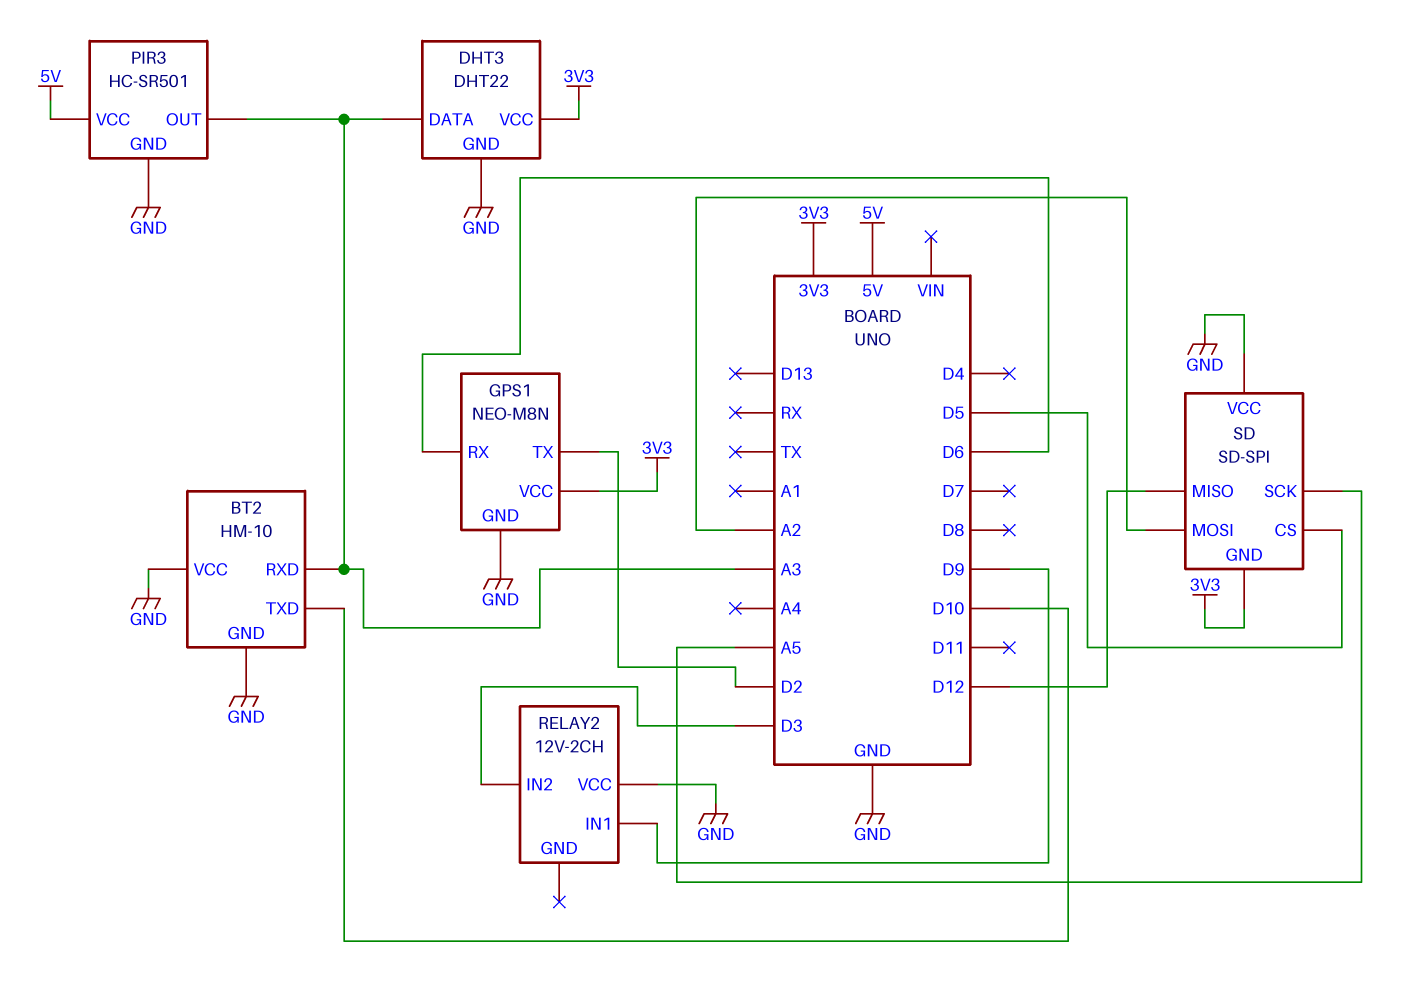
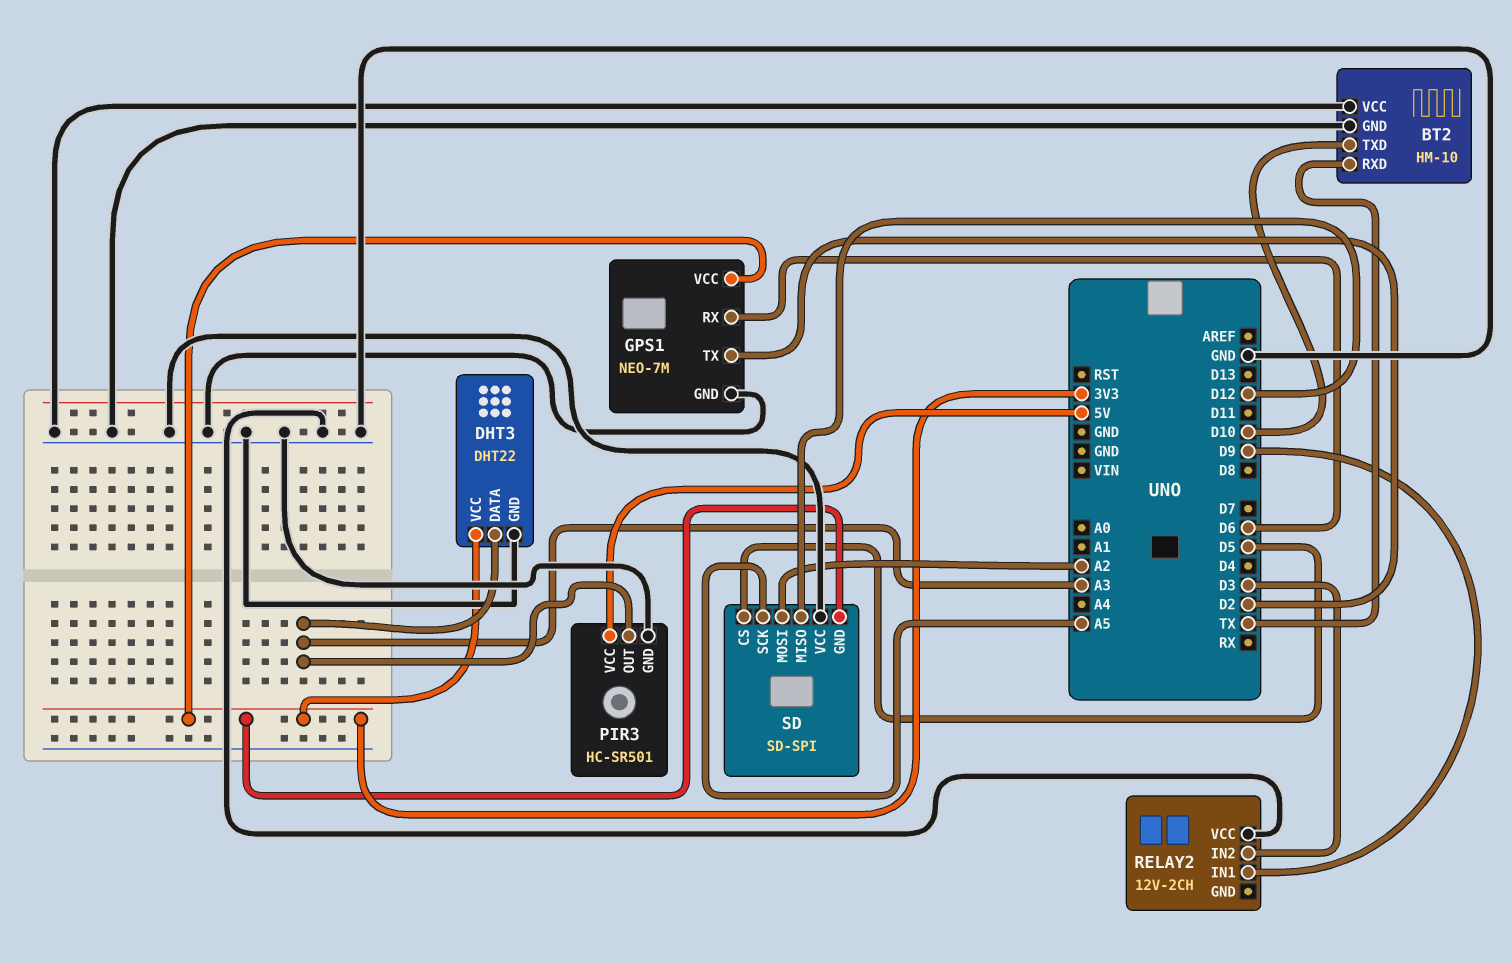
BT2 pin RXD: A3 -> TX
GPS1: NEO-M8N -> NEO-7M

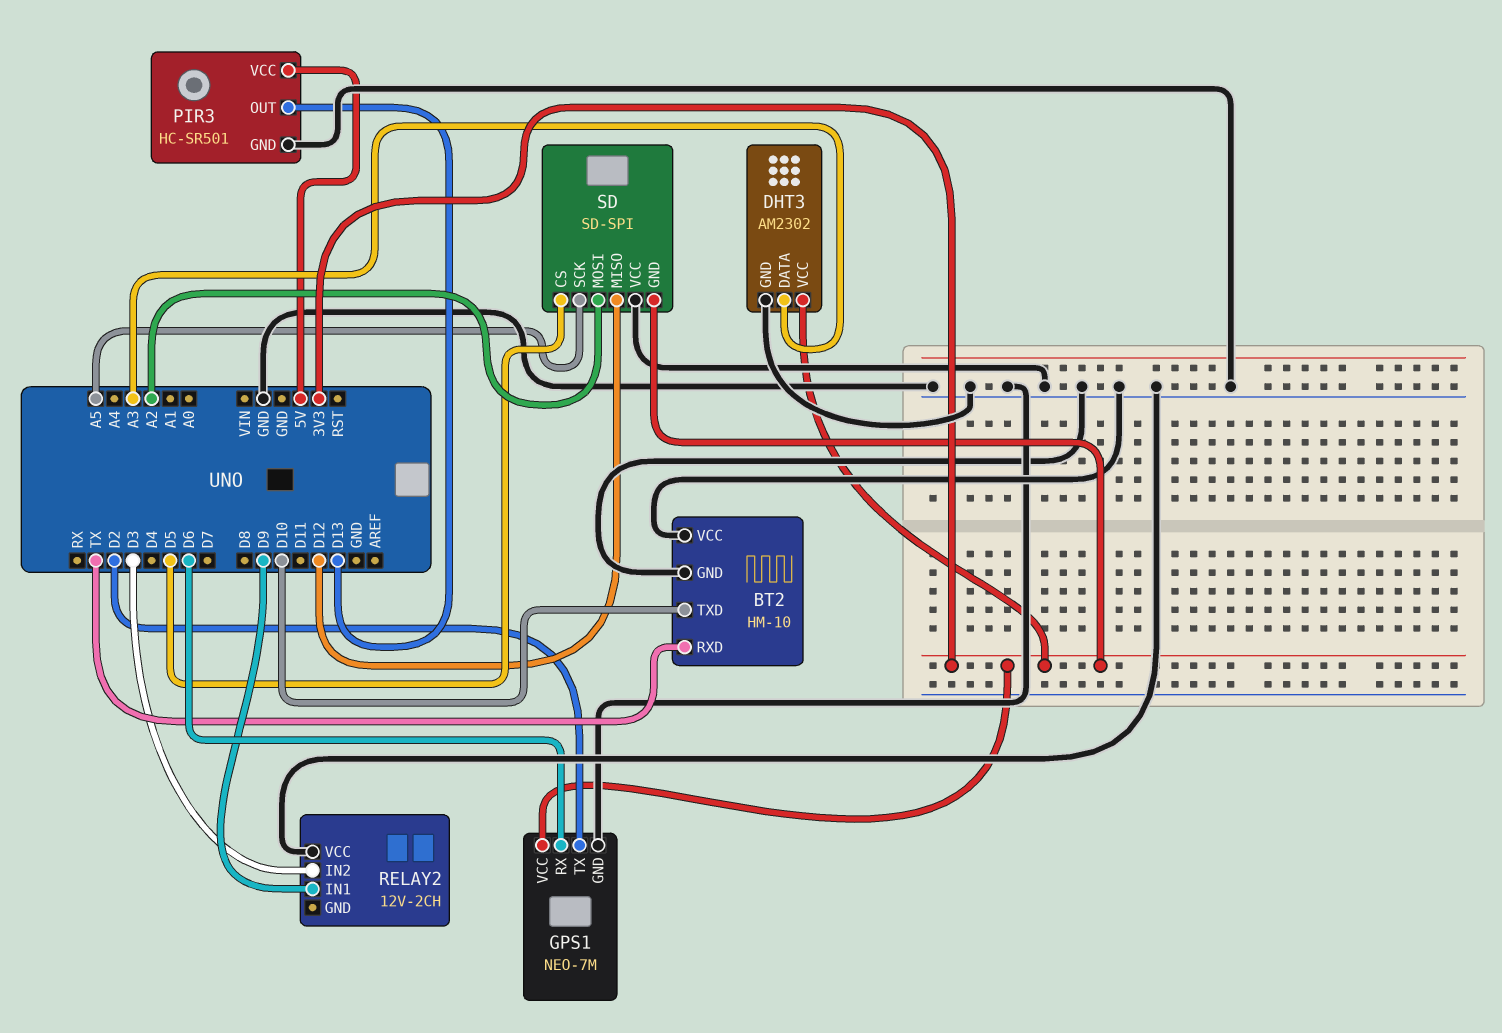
DHT3: DHT22 -> AM2302
PIR3 pin OUT: A3 -> D13

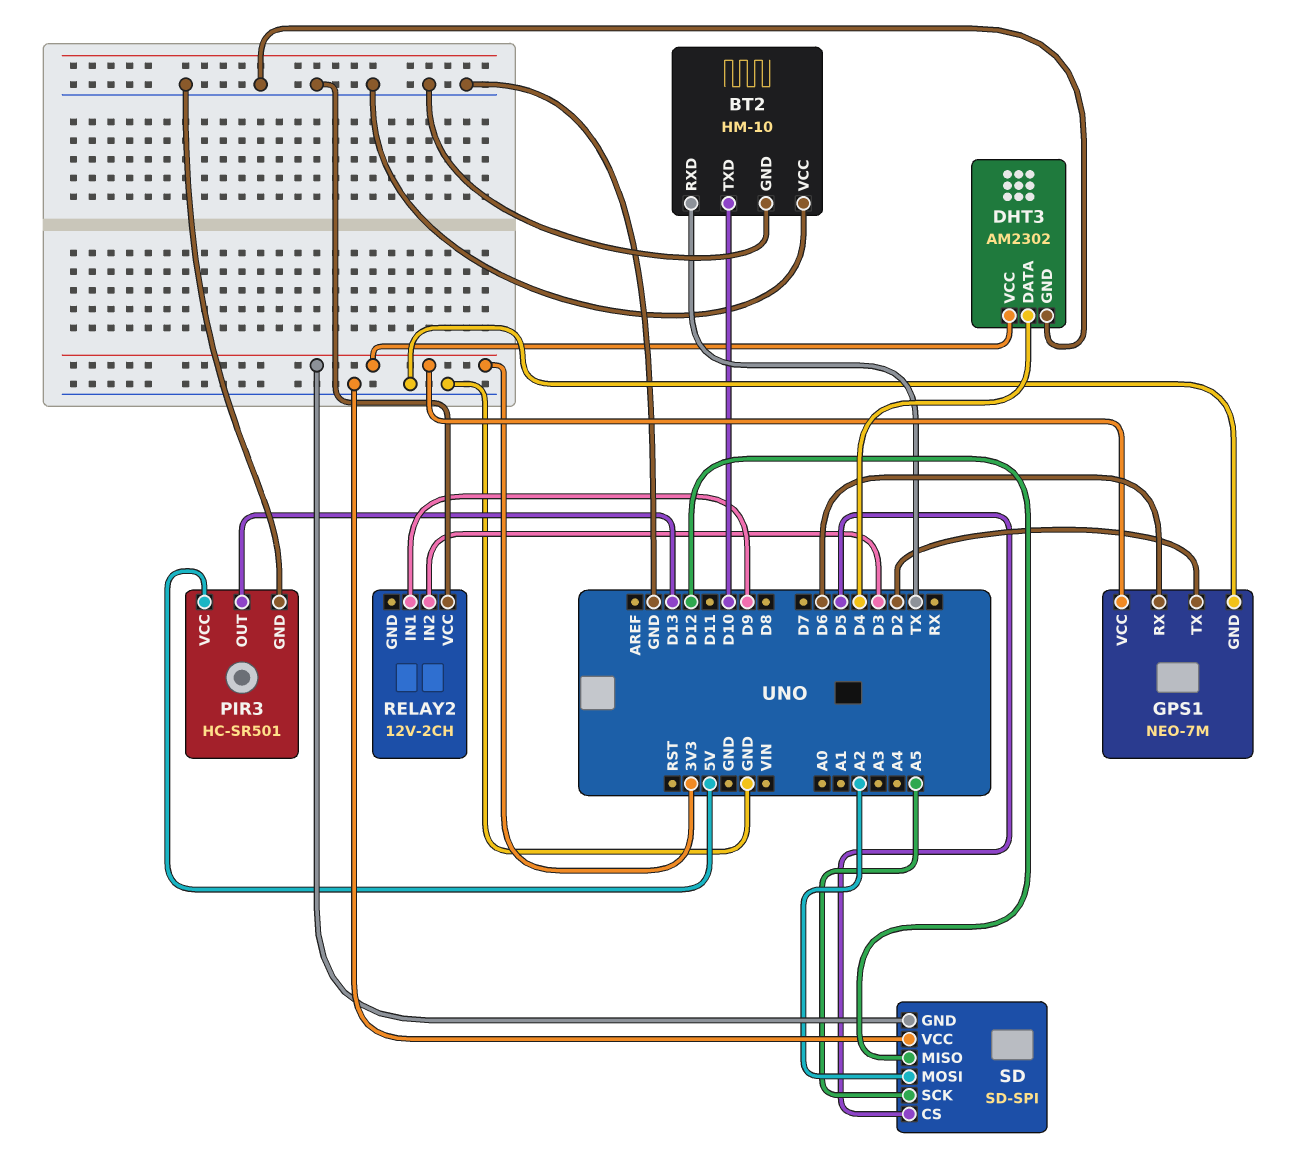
DHT3 pin DATA: A3 -> D4

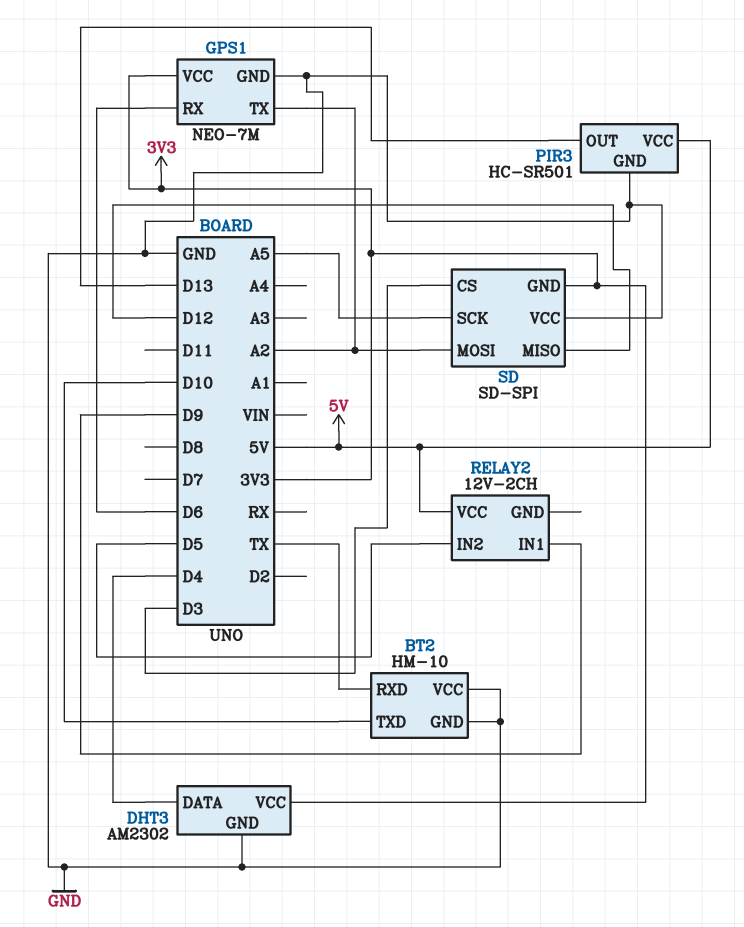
GPS1 pin TX: D2 -> A2
RELAY2 pin IN2: D3 -> D5
RELAY2 pin VCC: GND -> 5V
SD pin CS: D5 -> D3

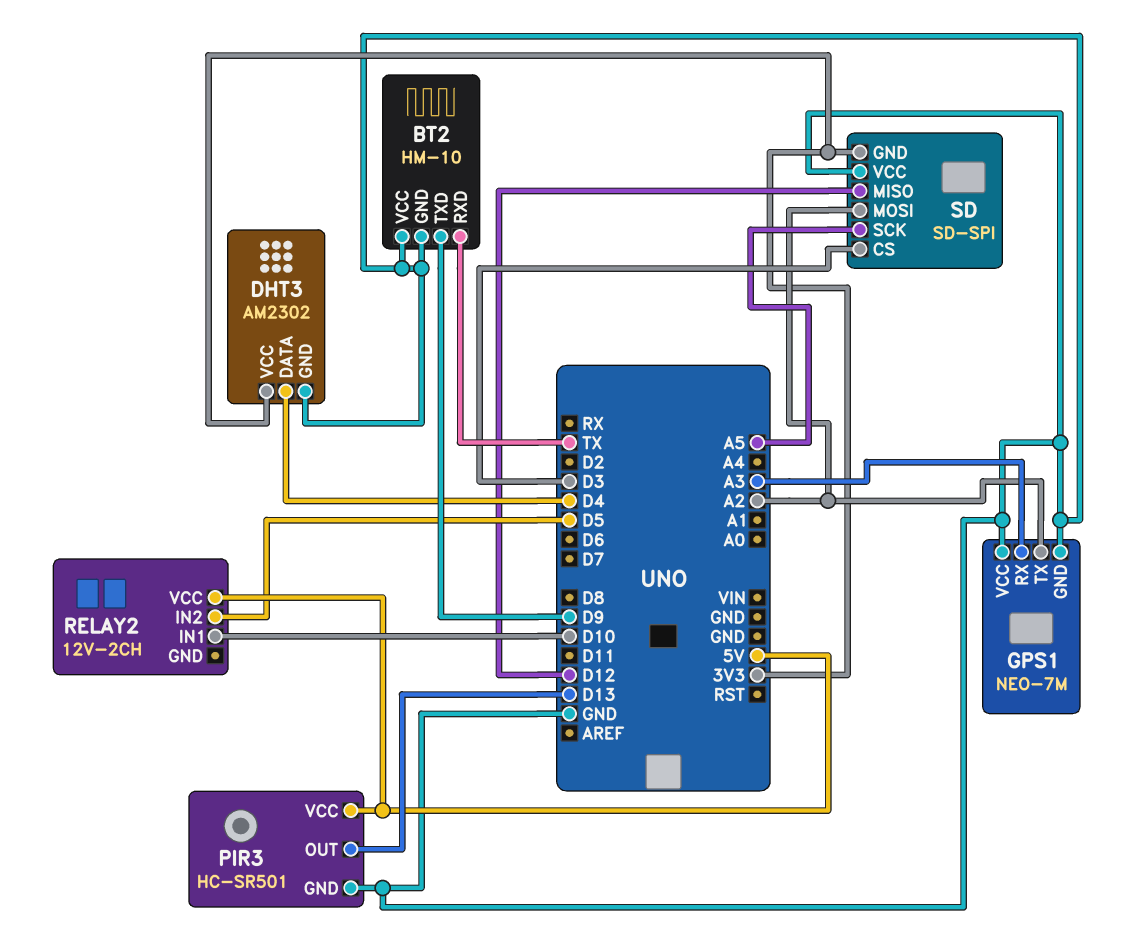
BT2 pin TXD: D10 -> D9
GPS1 pin RX: D6 -> A3
GPS1 pin VCC: 3V3 -> GND
RELAY2 pin IN1: D9 -> D10

